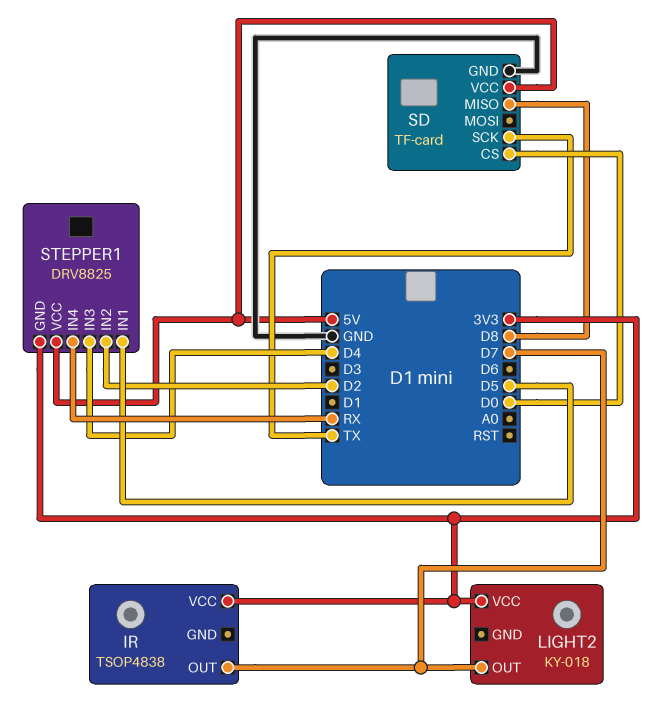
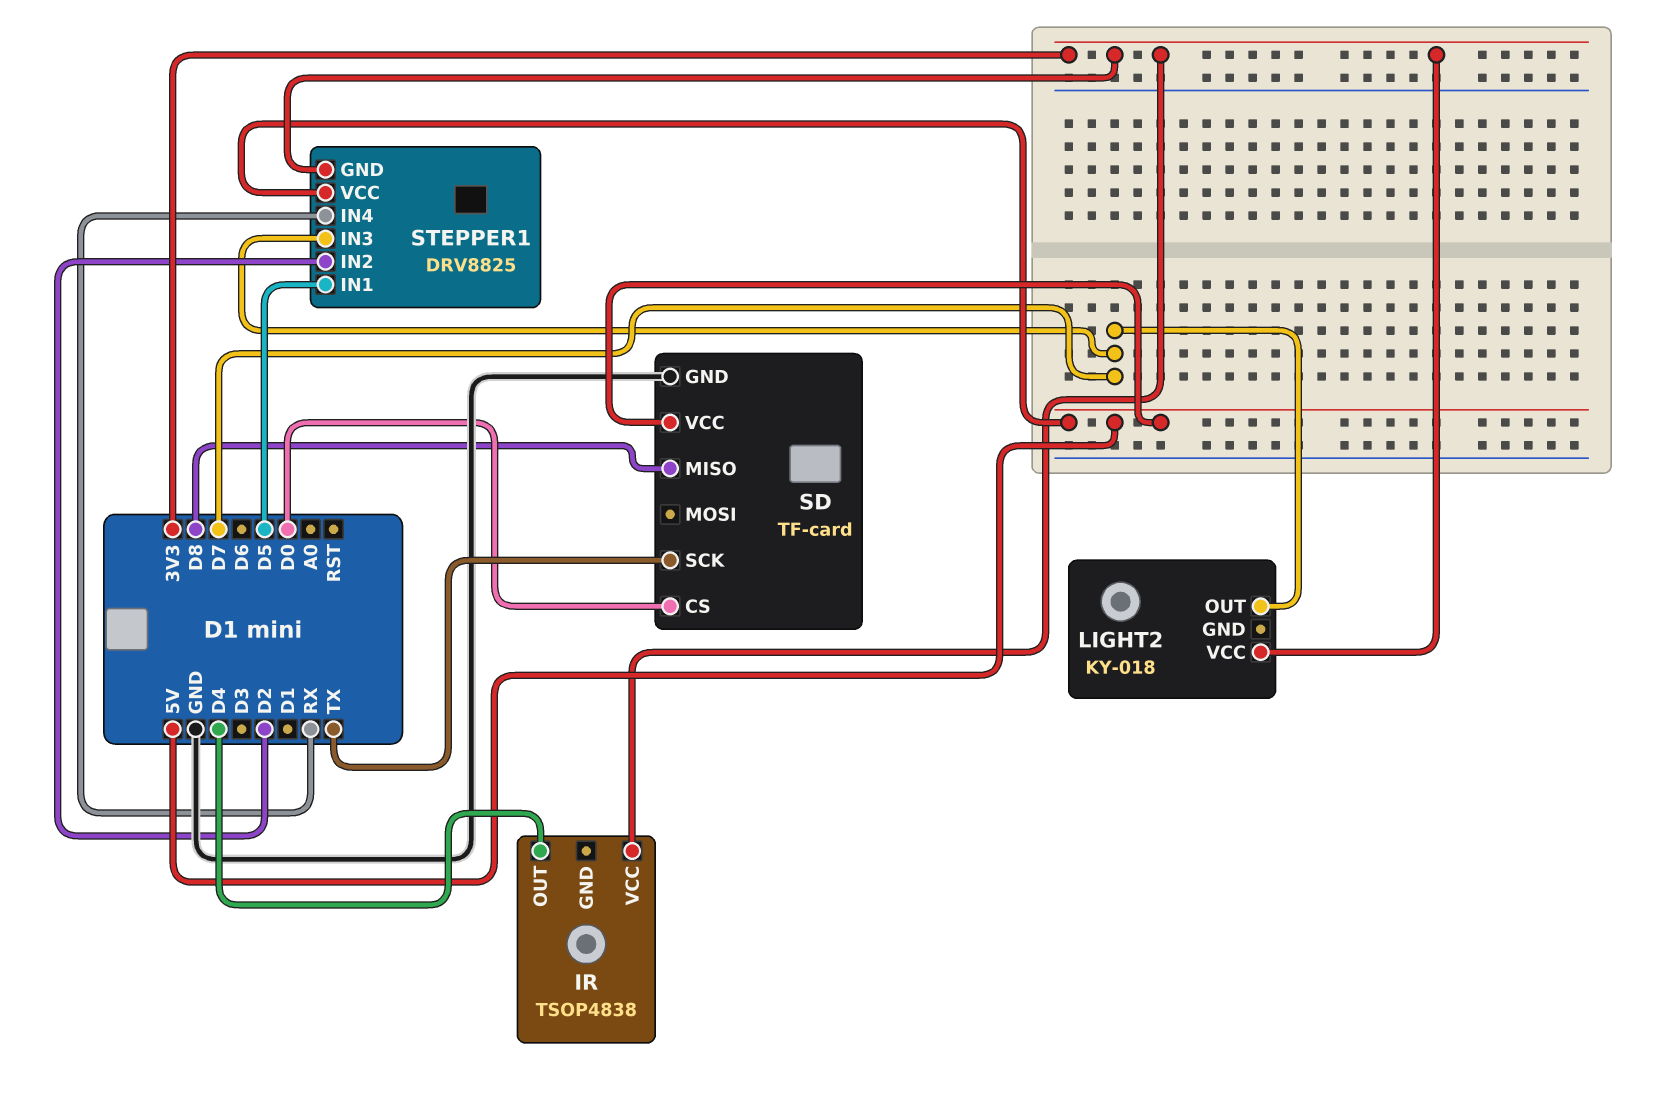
IR pin OUT: D7 -> D4
STEPPER1 pin IN3: D4 -> D7

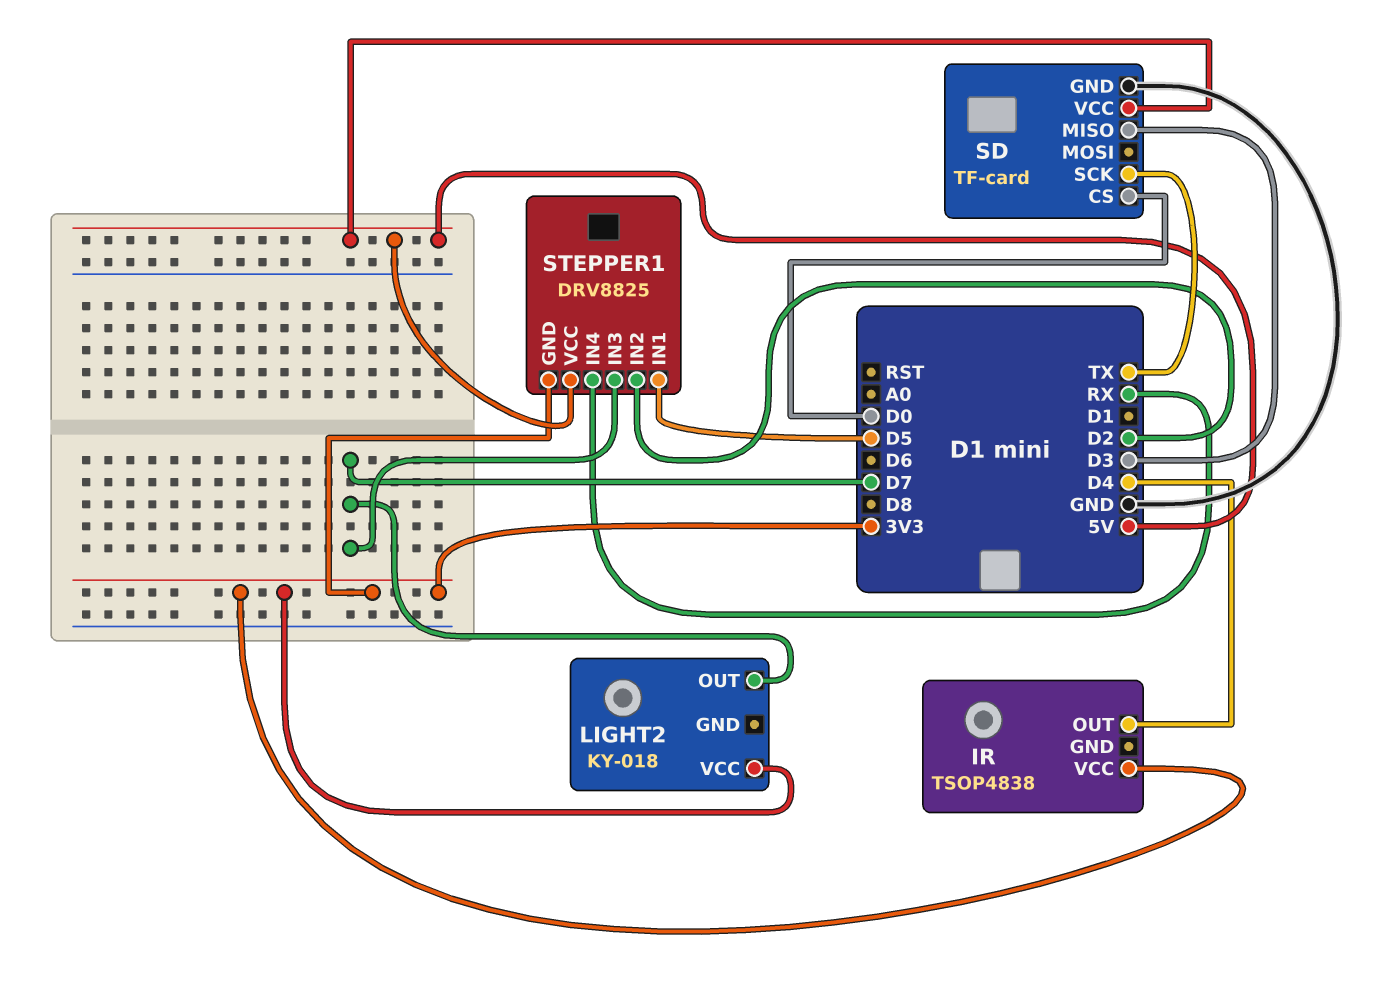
SD pin MISO: D8 -> D3

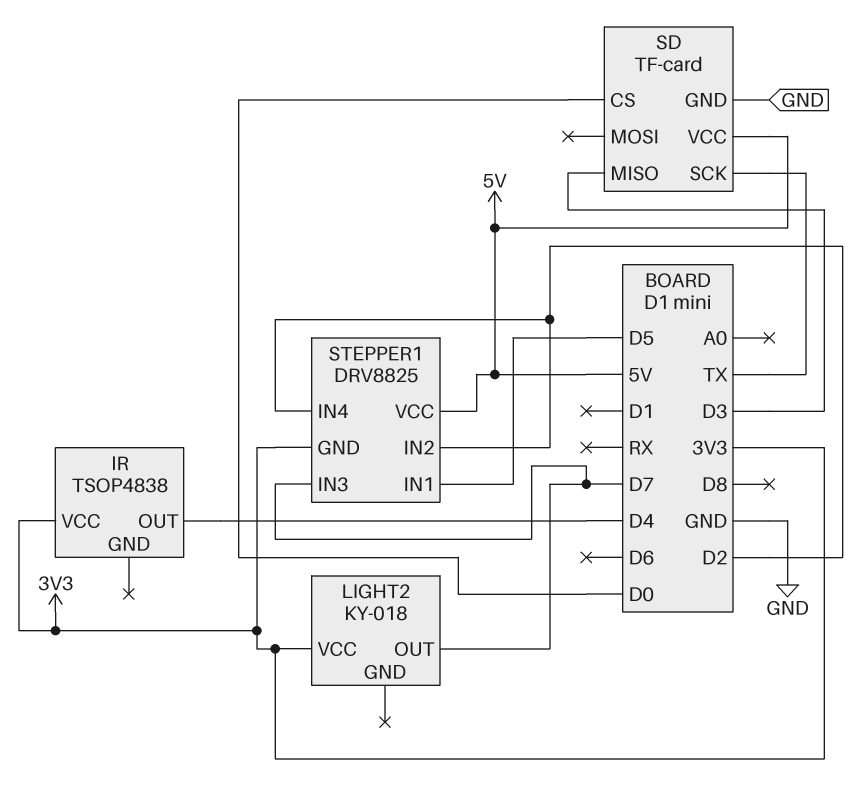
STEPPER1 pin IN4: RX -> D2

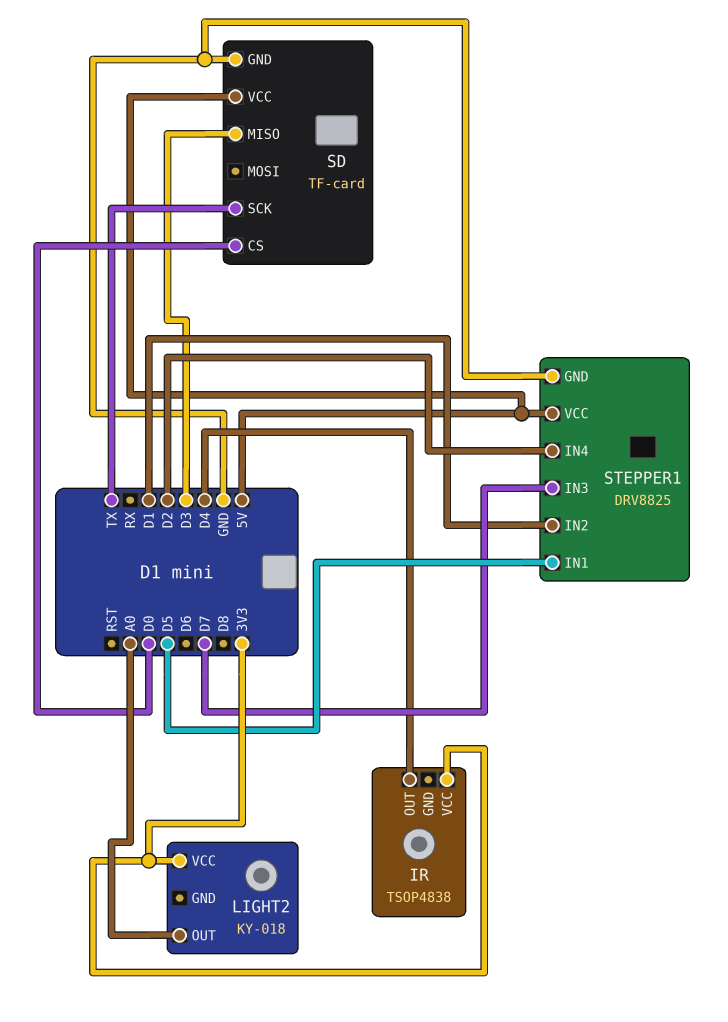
LIGHT2 pin OUT: D7 -> A0
STEPPER1 pin GND: 3V3 -> GND
STEPPER1 pin IN2: D2 -> D1

